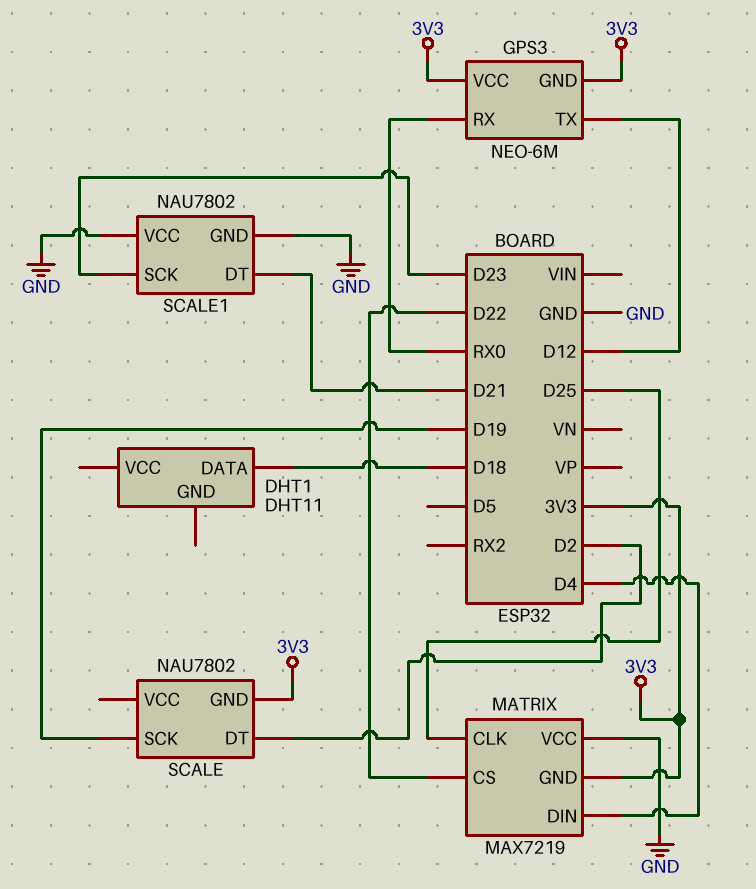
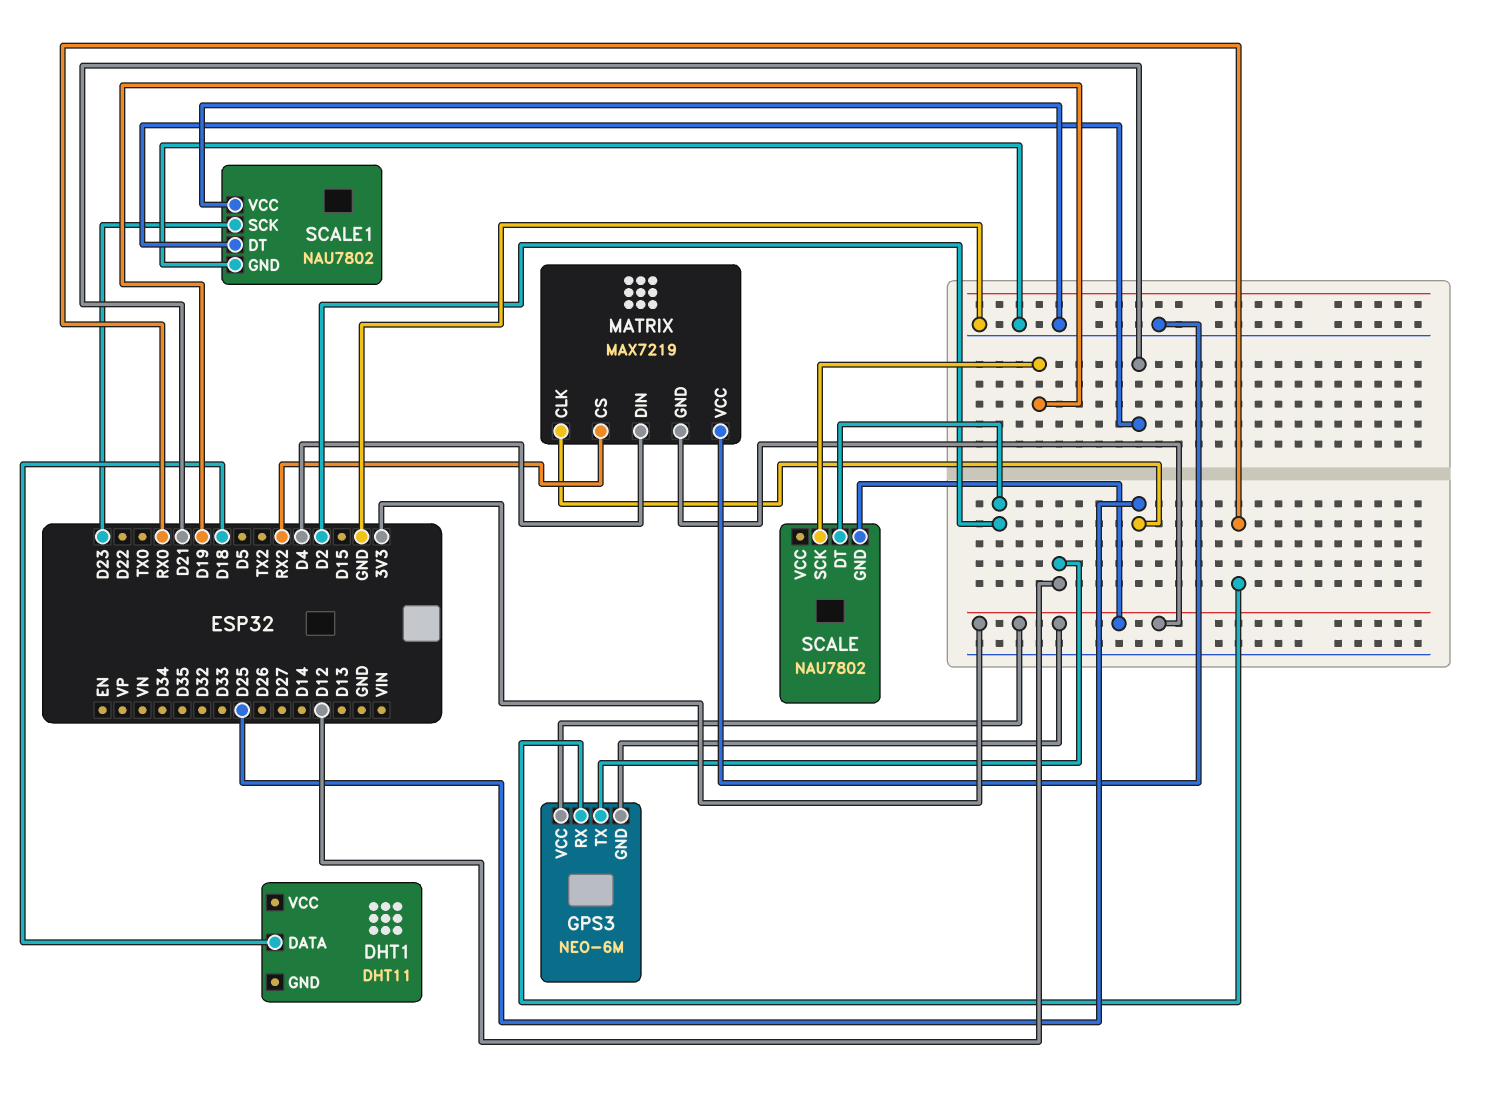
MATRIX pin CS: D22 -> RX2

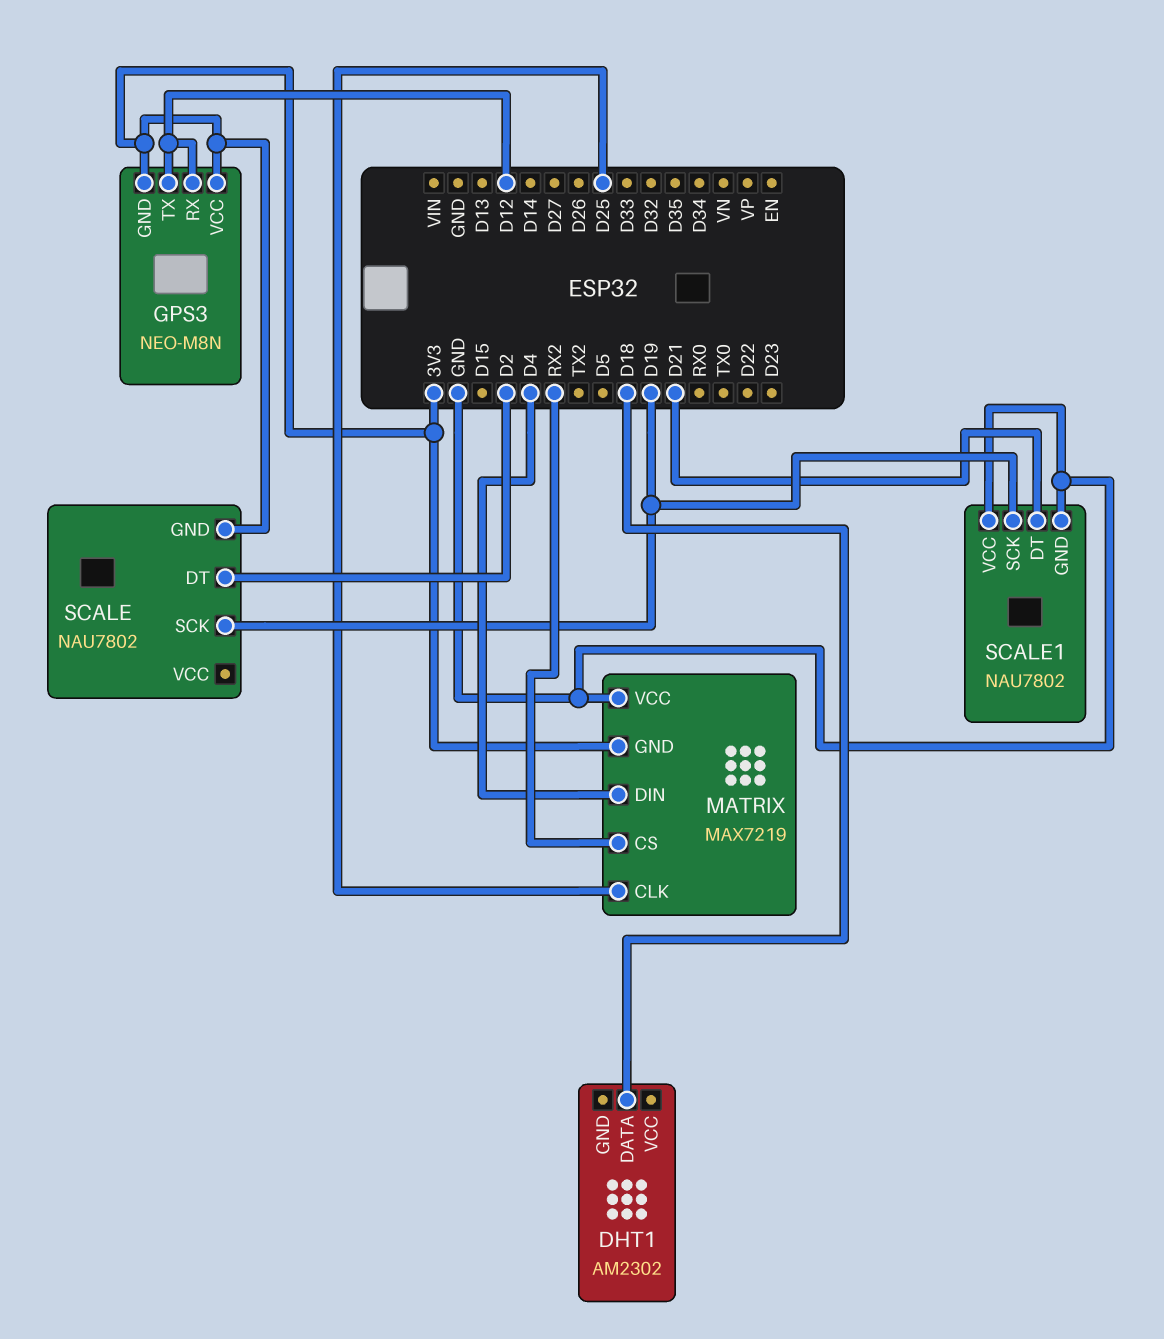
DHT1: DHT11 -> AM2302
GPS3: NEO-6M -> NEO-M8N
GPS3 pin RX: RX0 -> D12
SCALE1 pin SCK: D23 -> D19

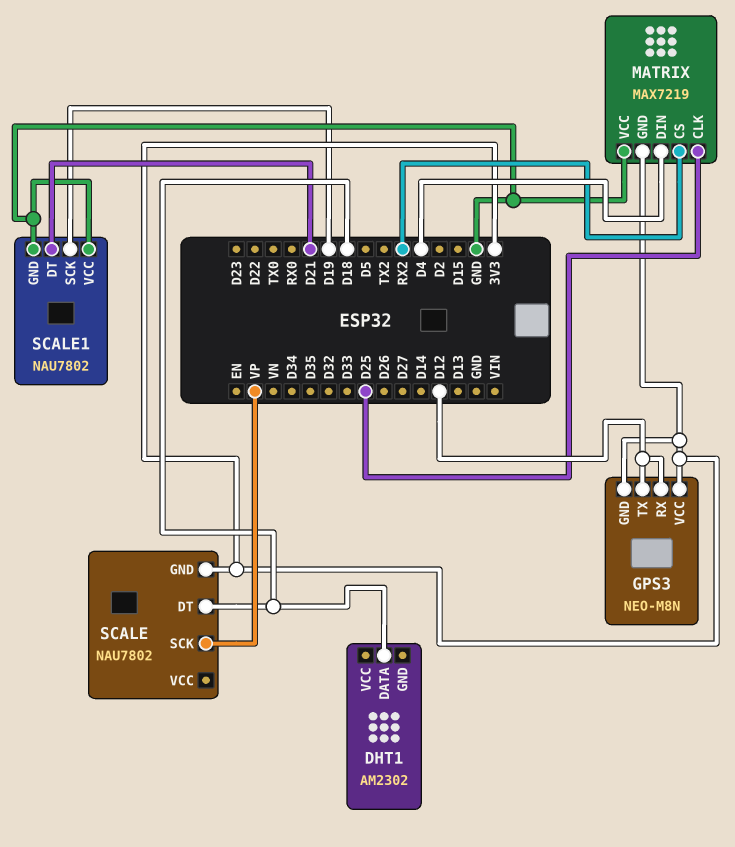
SCALE pin DT: D2 -> D18
SCALE pin SCK: D19 -> VP

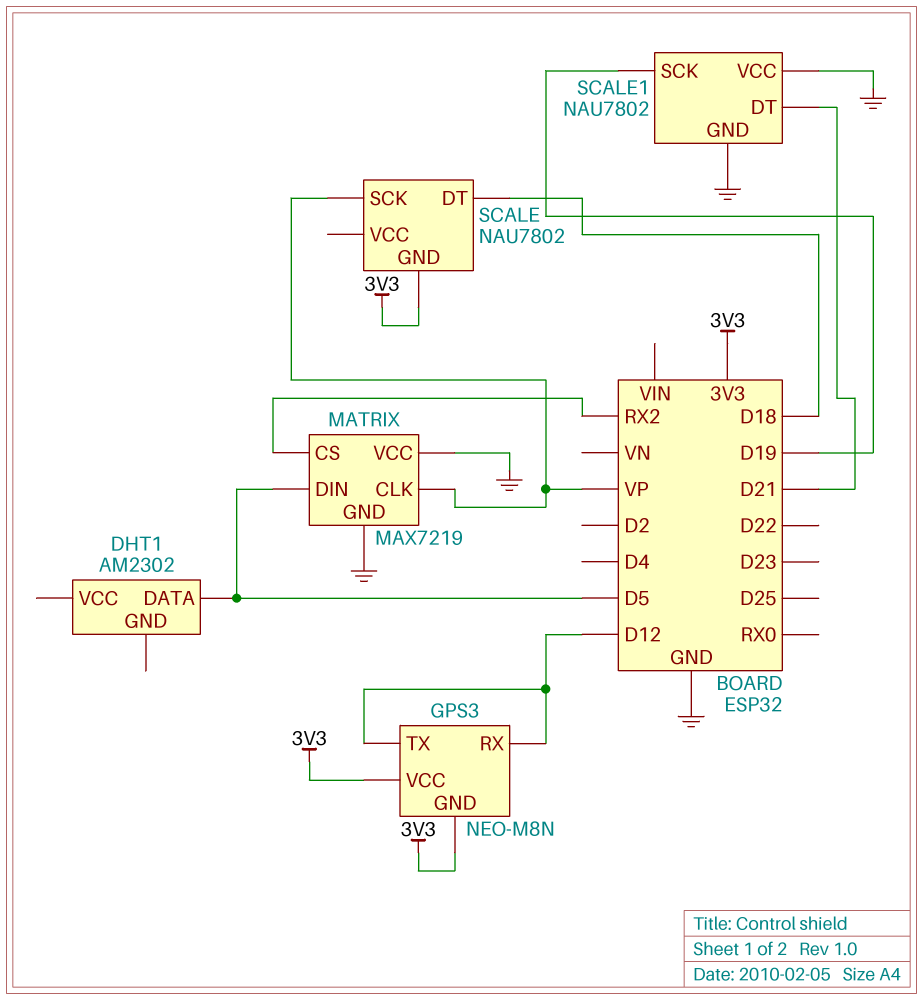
DHT1 pin DATA: D18 -> D5
MATRIX pin CLK: D25 -> VP
MATRIX pin DIN: D4 -> D5
MATRIX pin GND: 3V3 -> GND

